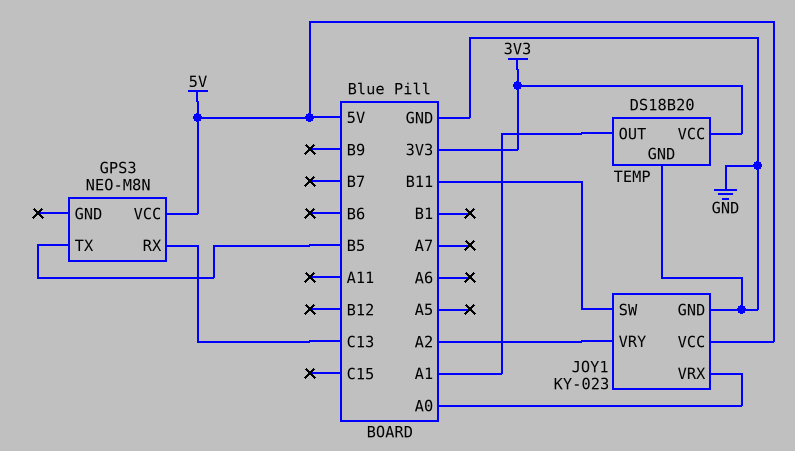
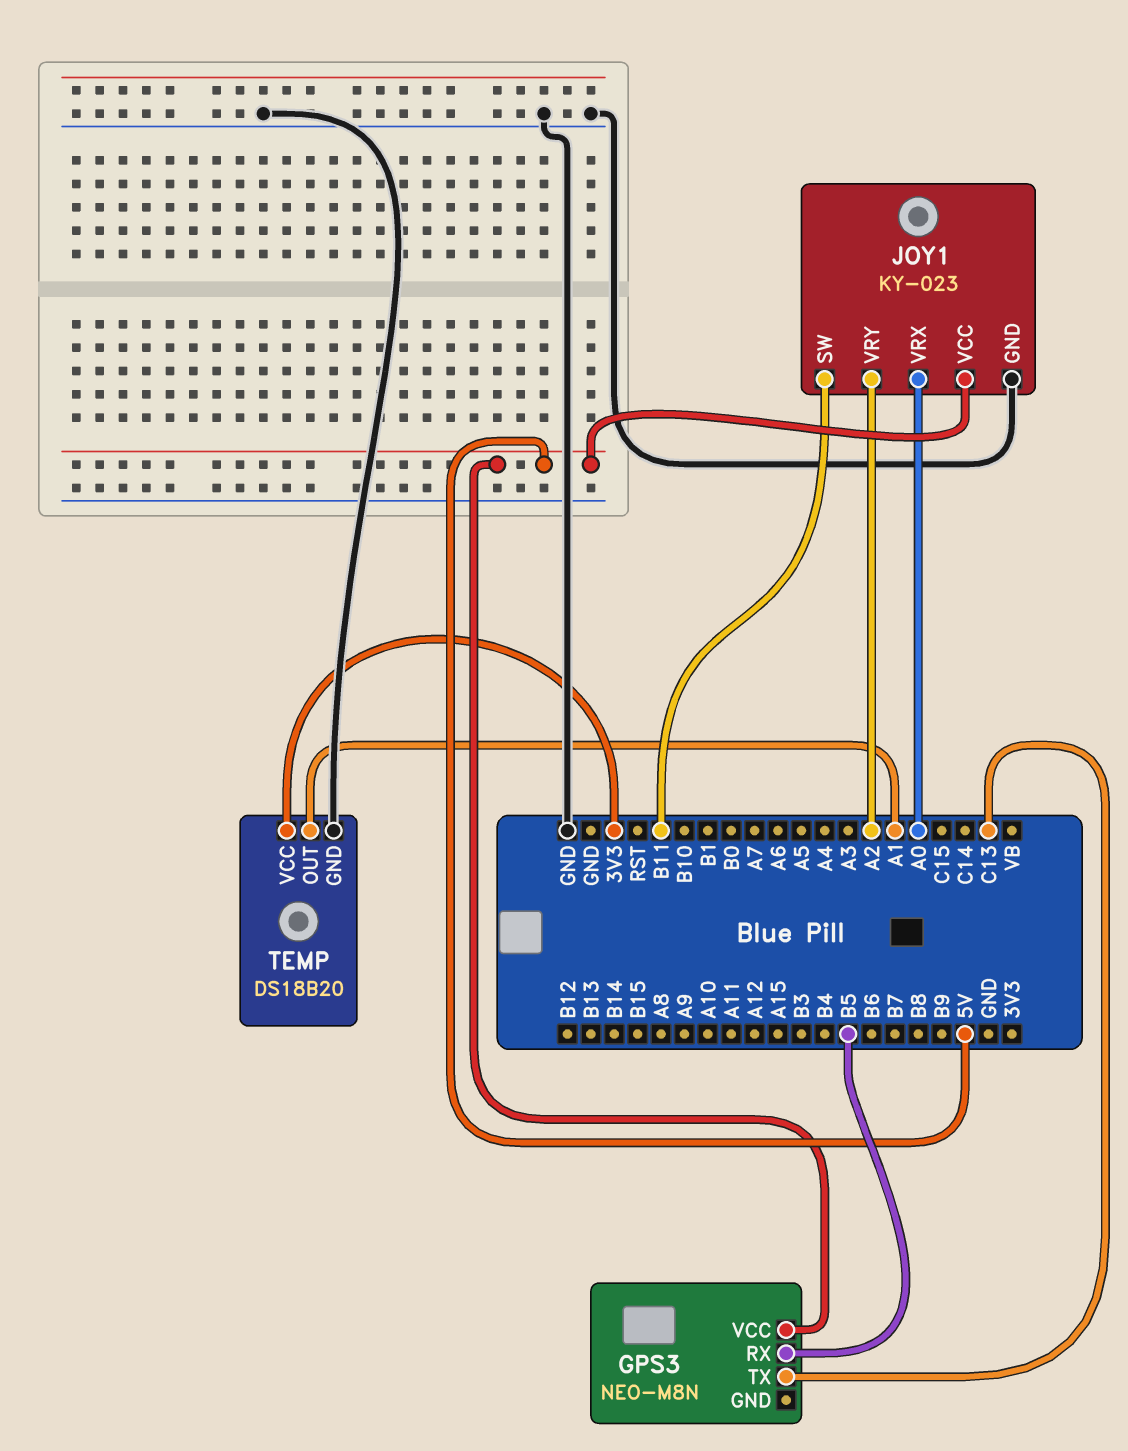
GPS3 pin RX: C13 -> B5
GPS3 pin TX: B5 -> C13

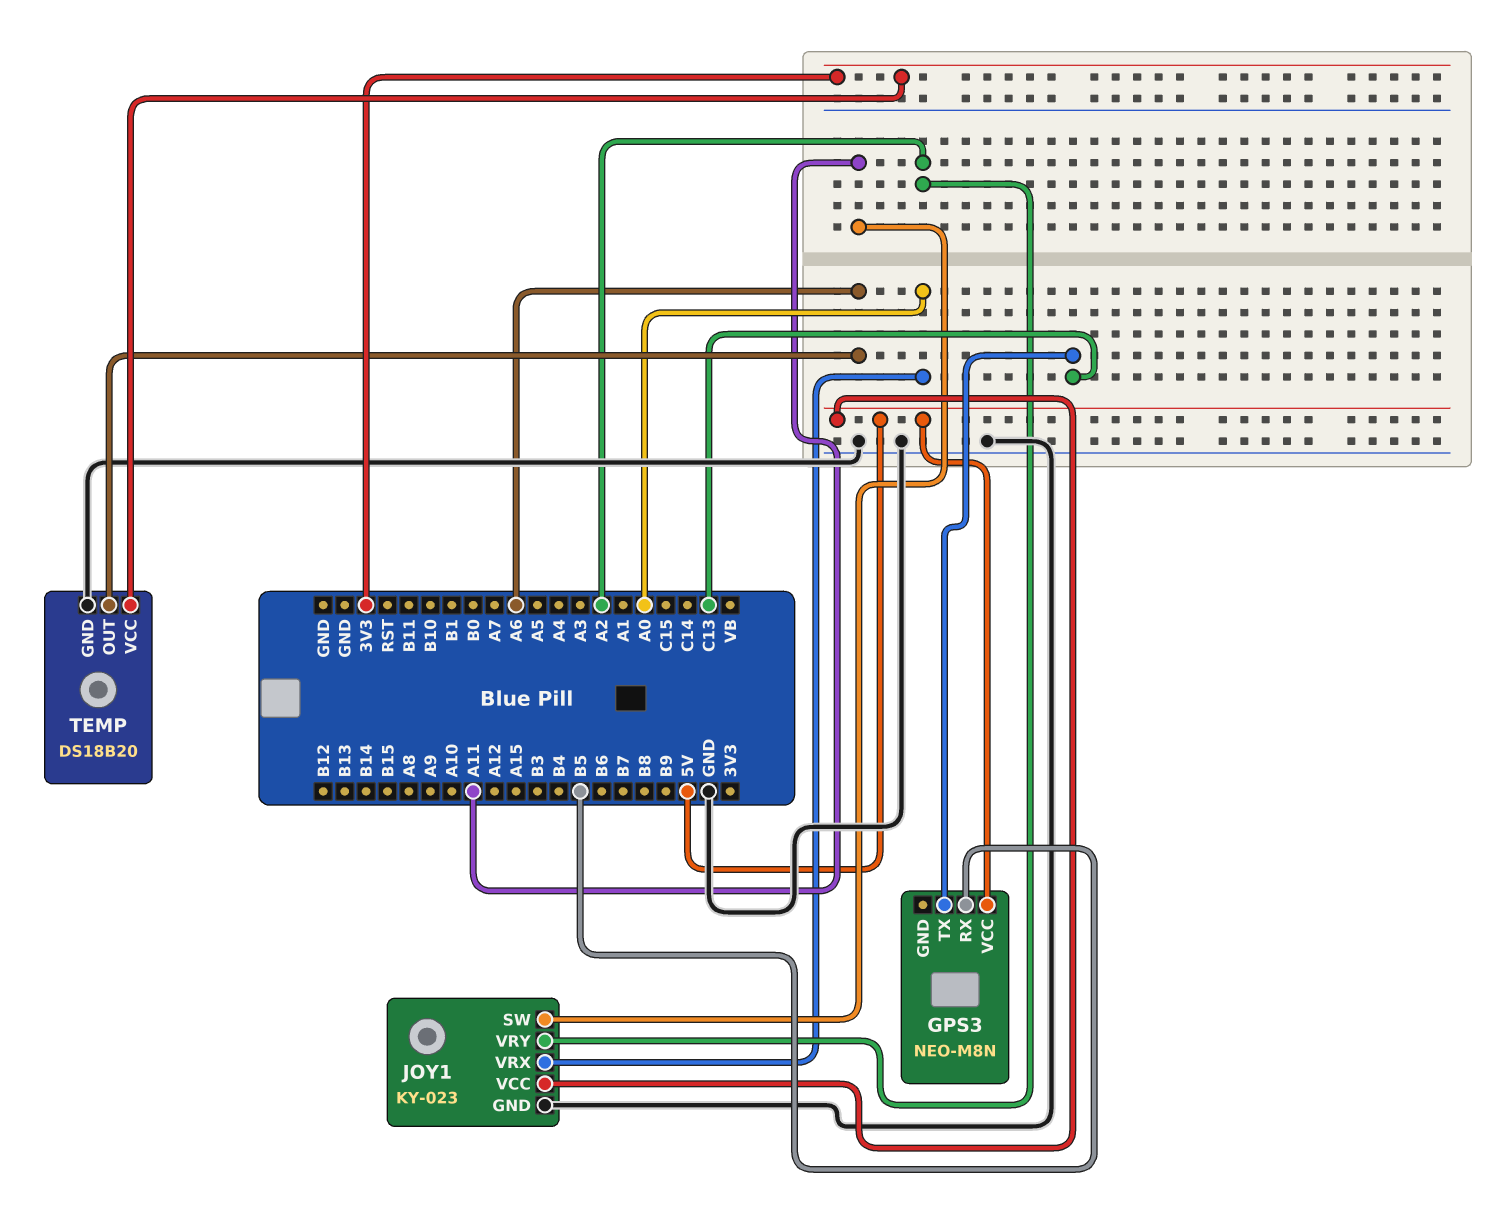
JOY1 pin SW: B11 -> A11
TEMP pin OUT: A1 -> A6

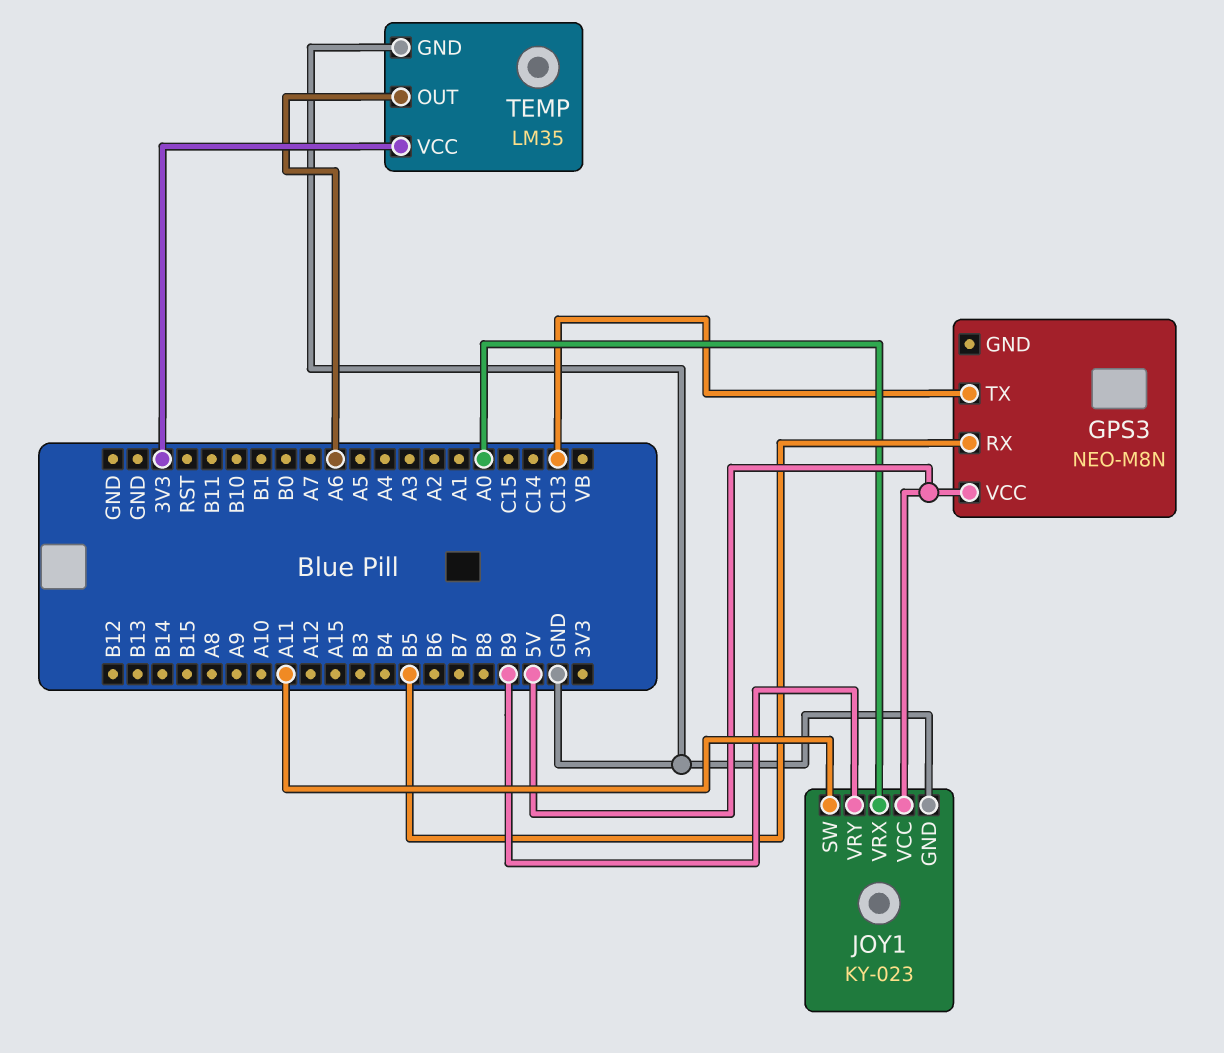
JOY1 pin VRY: A2 -> B9
TEMP: DS18B20 -> LM35

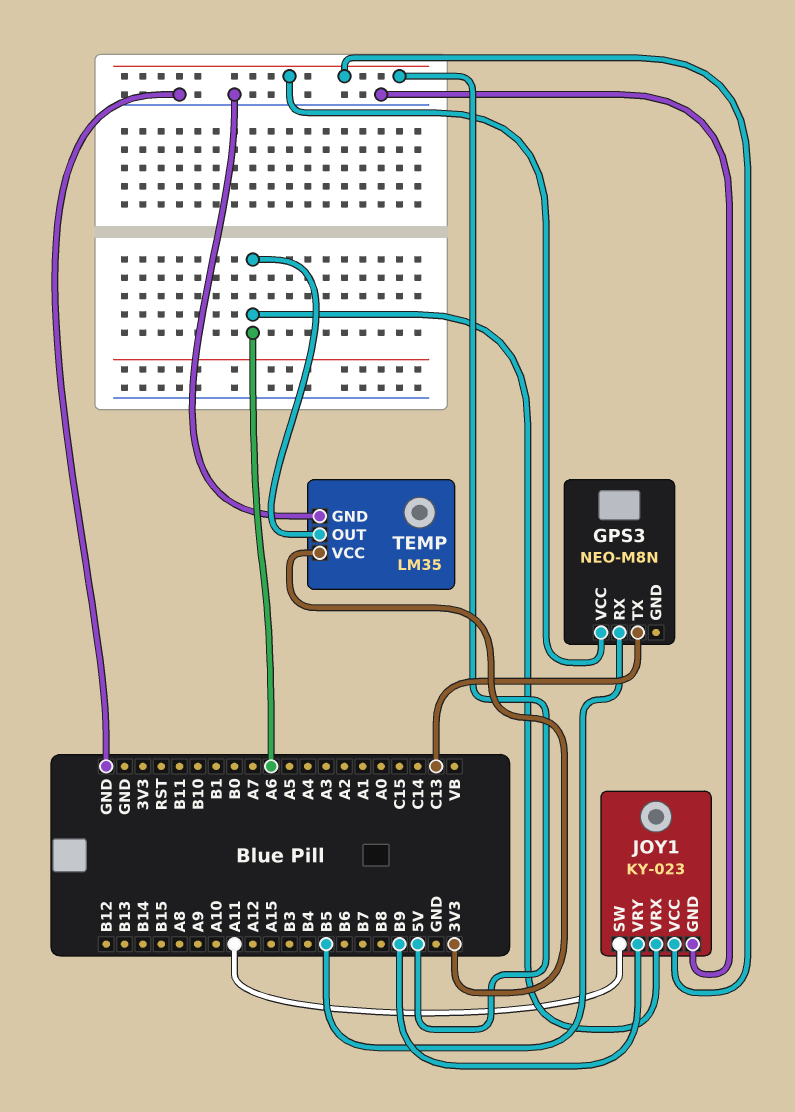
JOY1 pin VRX: A0 -> A6

